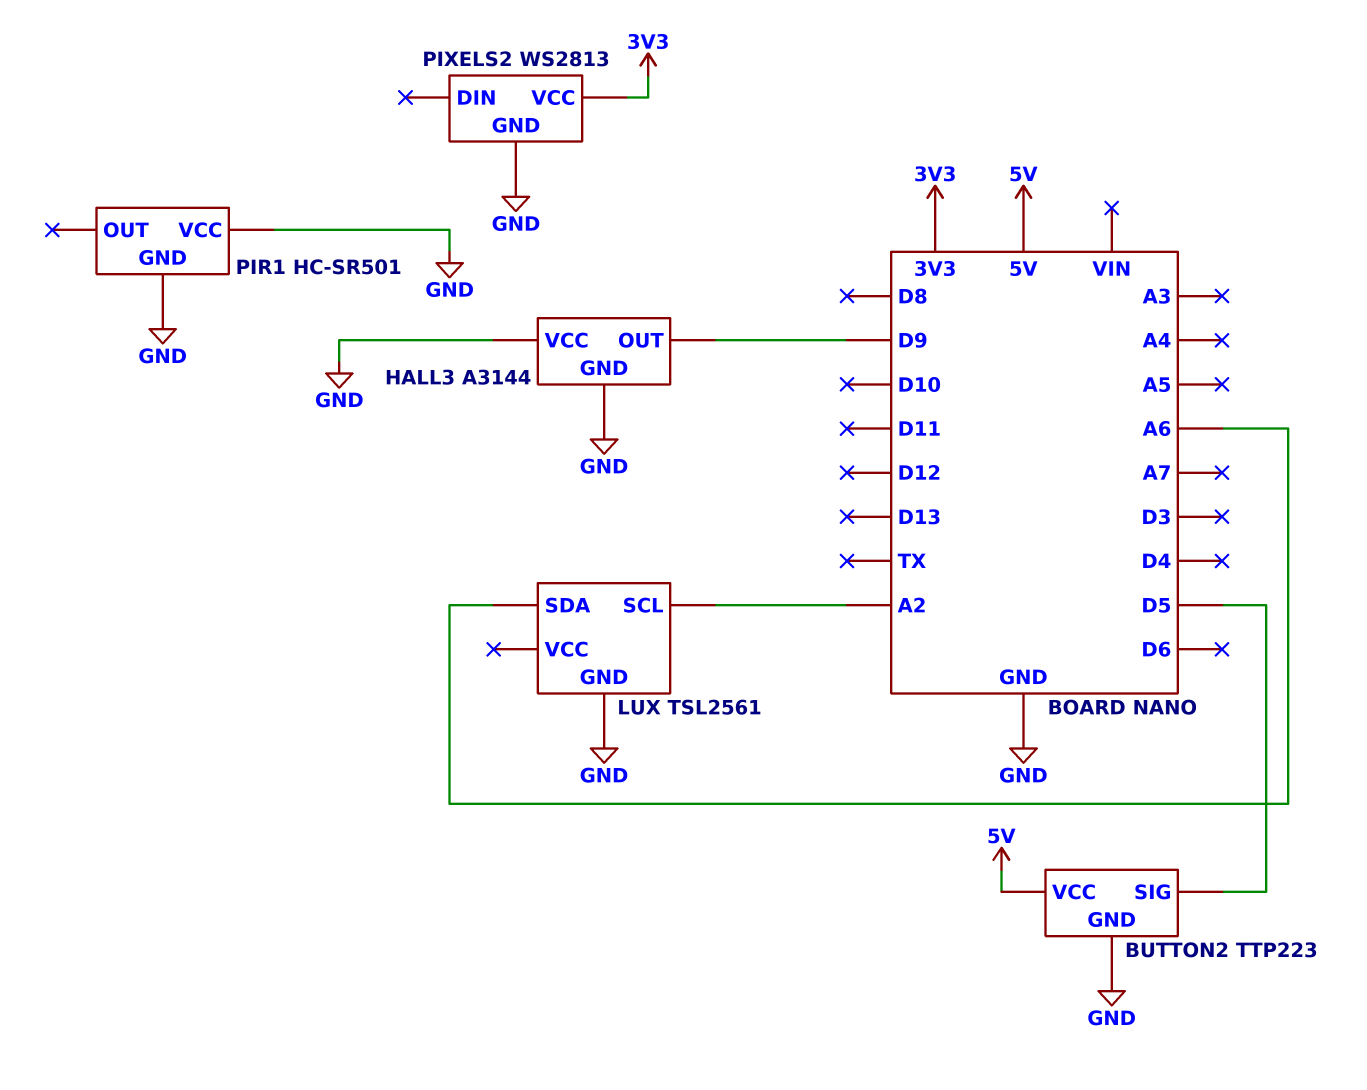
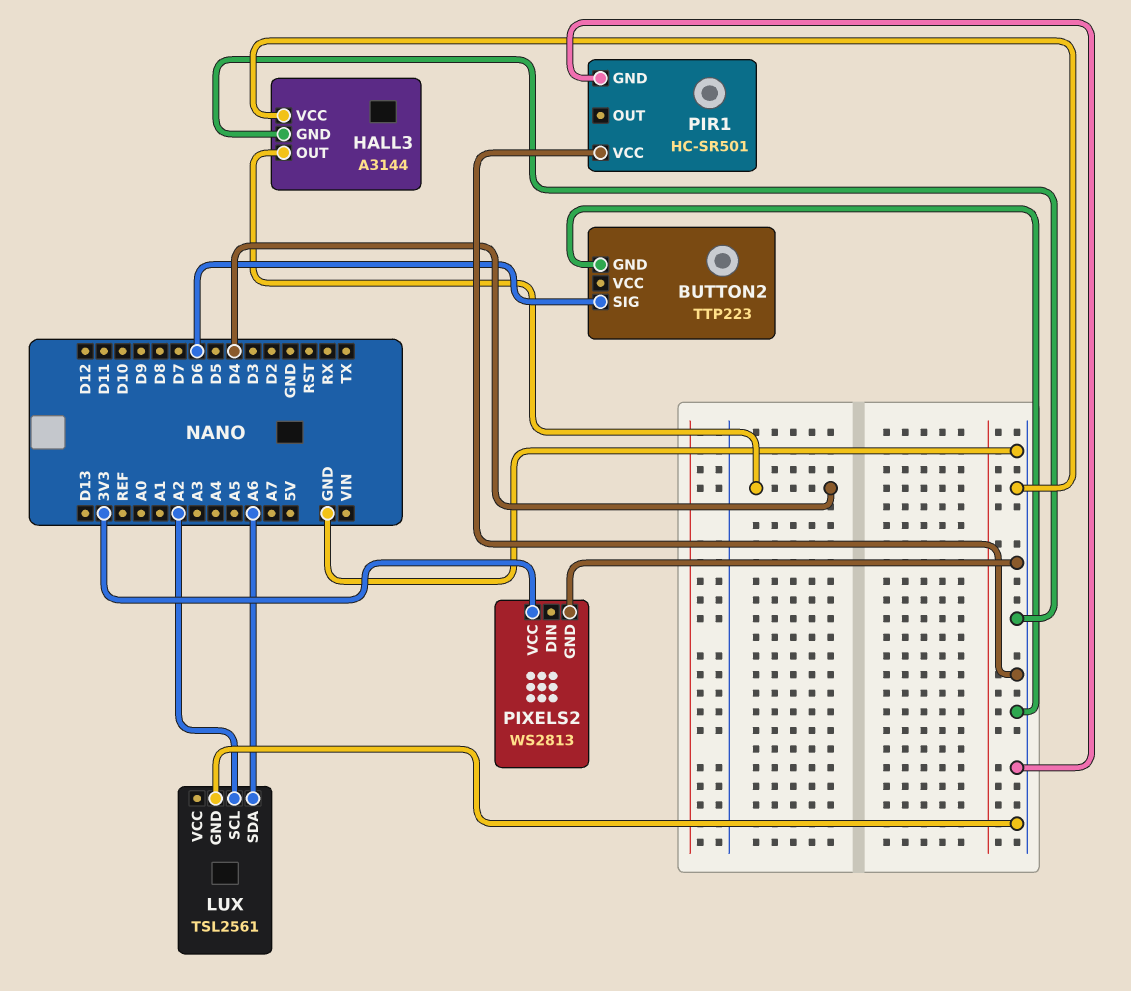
BUTTON2 pin SIG: D5 -> D6
BUTTON2 pin VCC: 5V -> none
HALL3 pin OUT: D9 -> D4

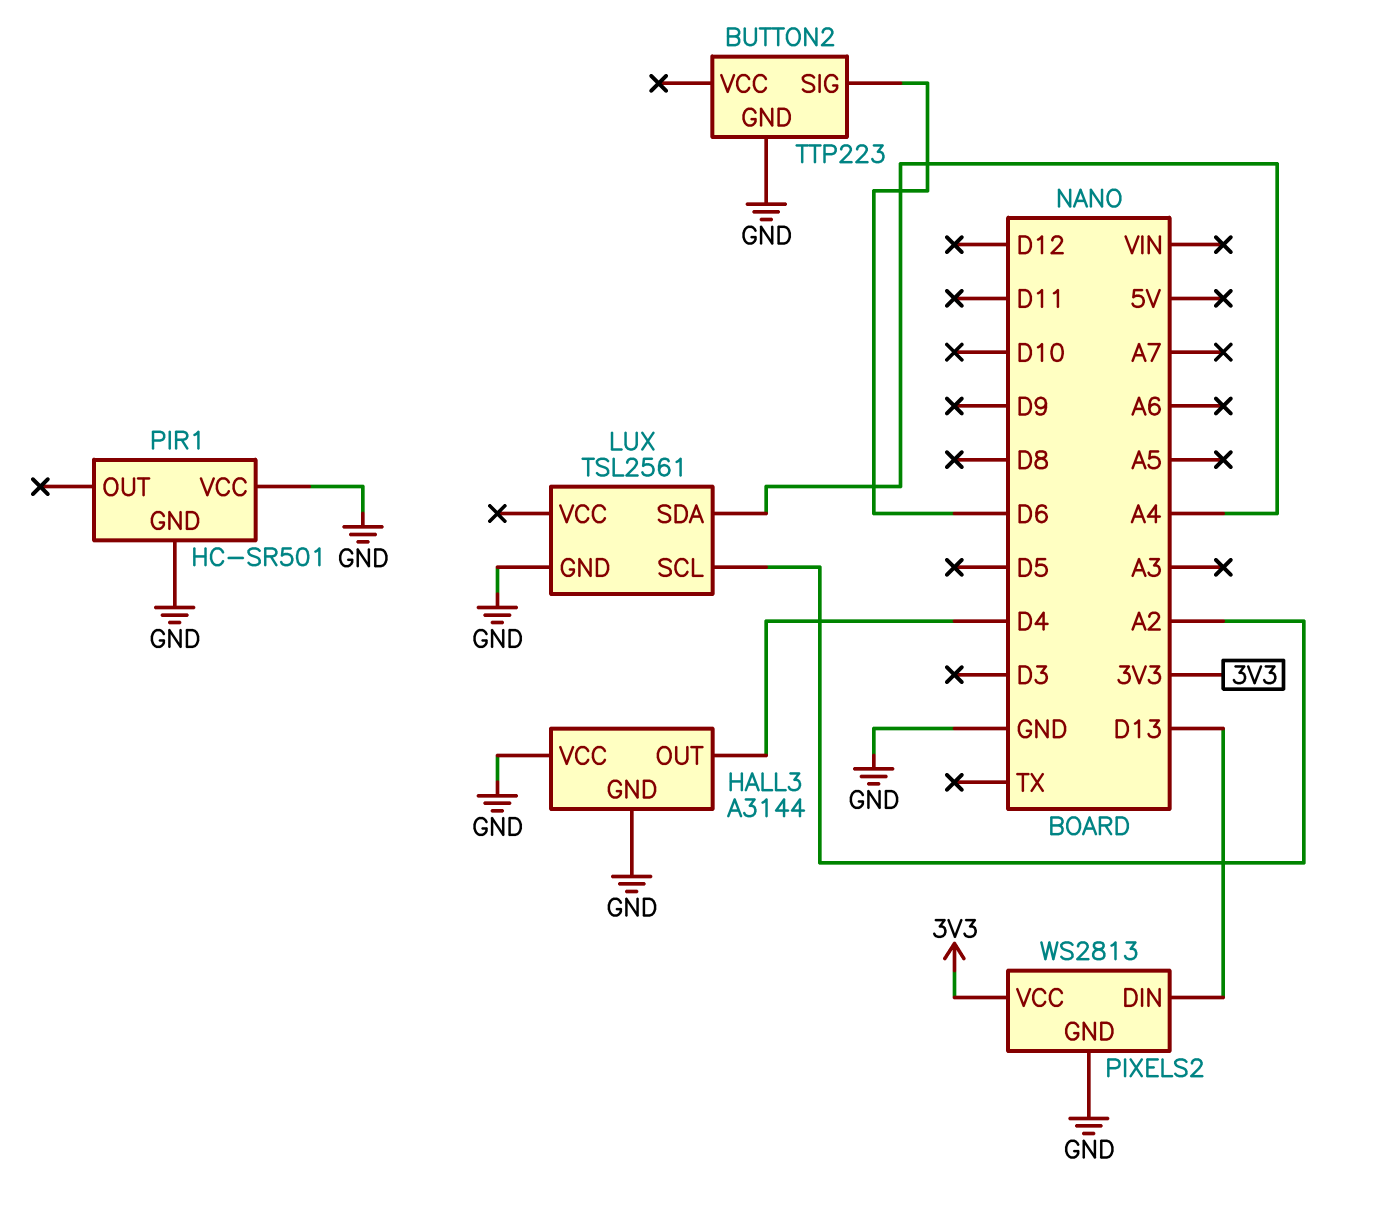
LUX pin SDA: A6 -> A4
PIXELS2 pin DIN: none -> D13

